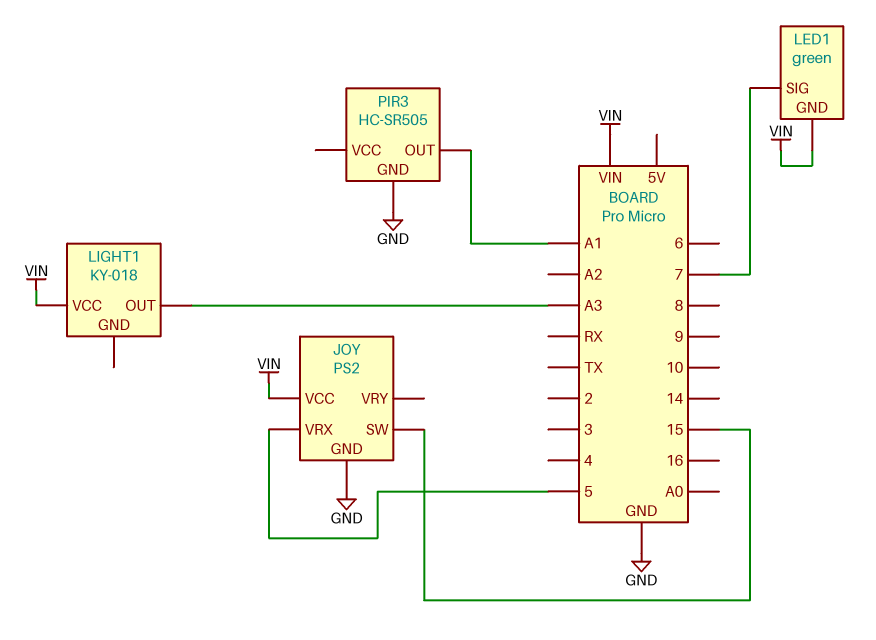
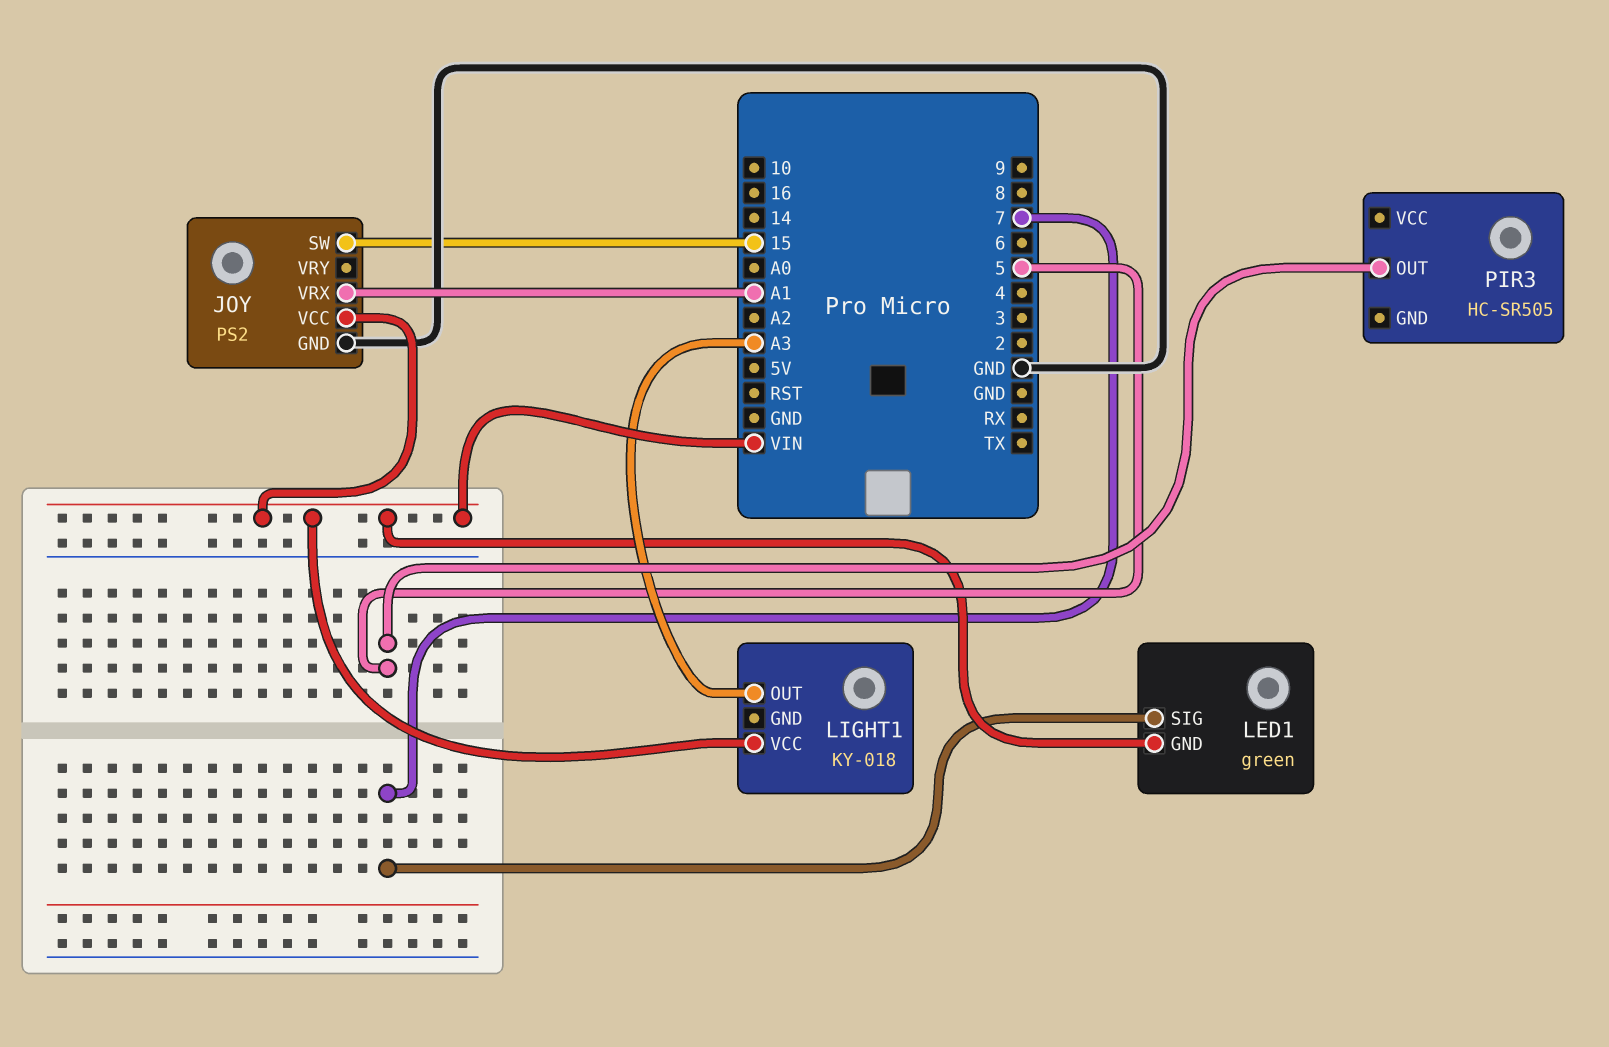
JOY pin VRX: 5 -> A1
PIR3 pin GND: GND -> none
PIR3 pin OUT: A1 -> 5

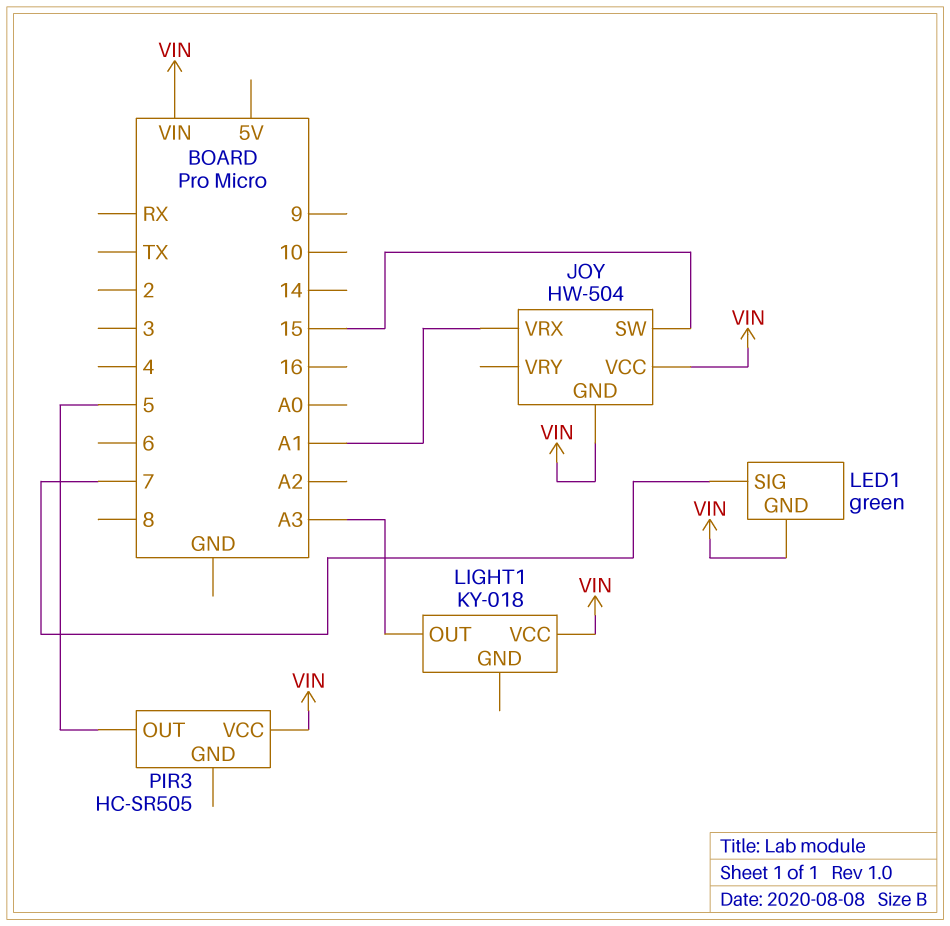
JOY: PS2 -> HW-504
JOY pin GND: GND -> VIN
PIR3 pin VCC: none -> VIN

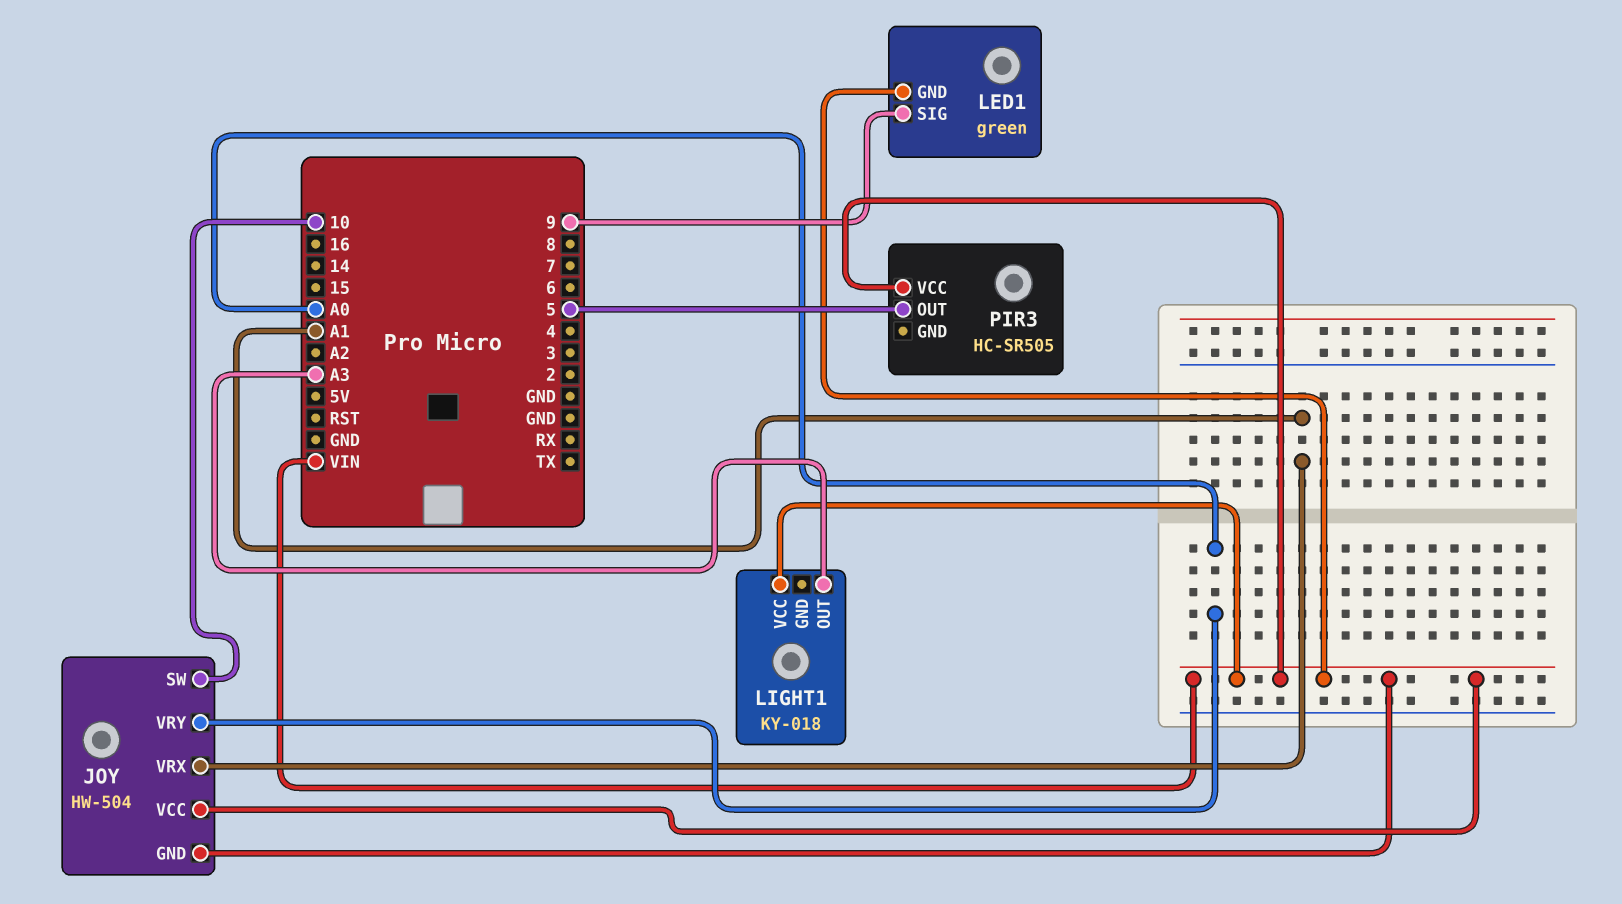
JOY pin SW: 15 -> 10
JOY pin VRY: none -> A0
LED1 pin SIG: 7 -> 9

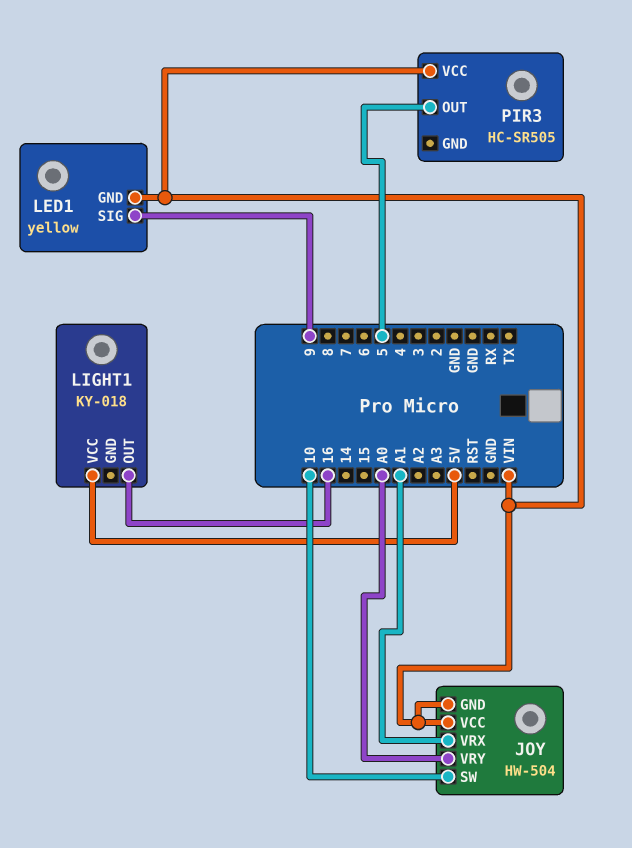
LED1: green -> yellow
LIGHT1 pin OUT: A3 -> 16
LIGHT1 pin VCC: VIN -> 5V

